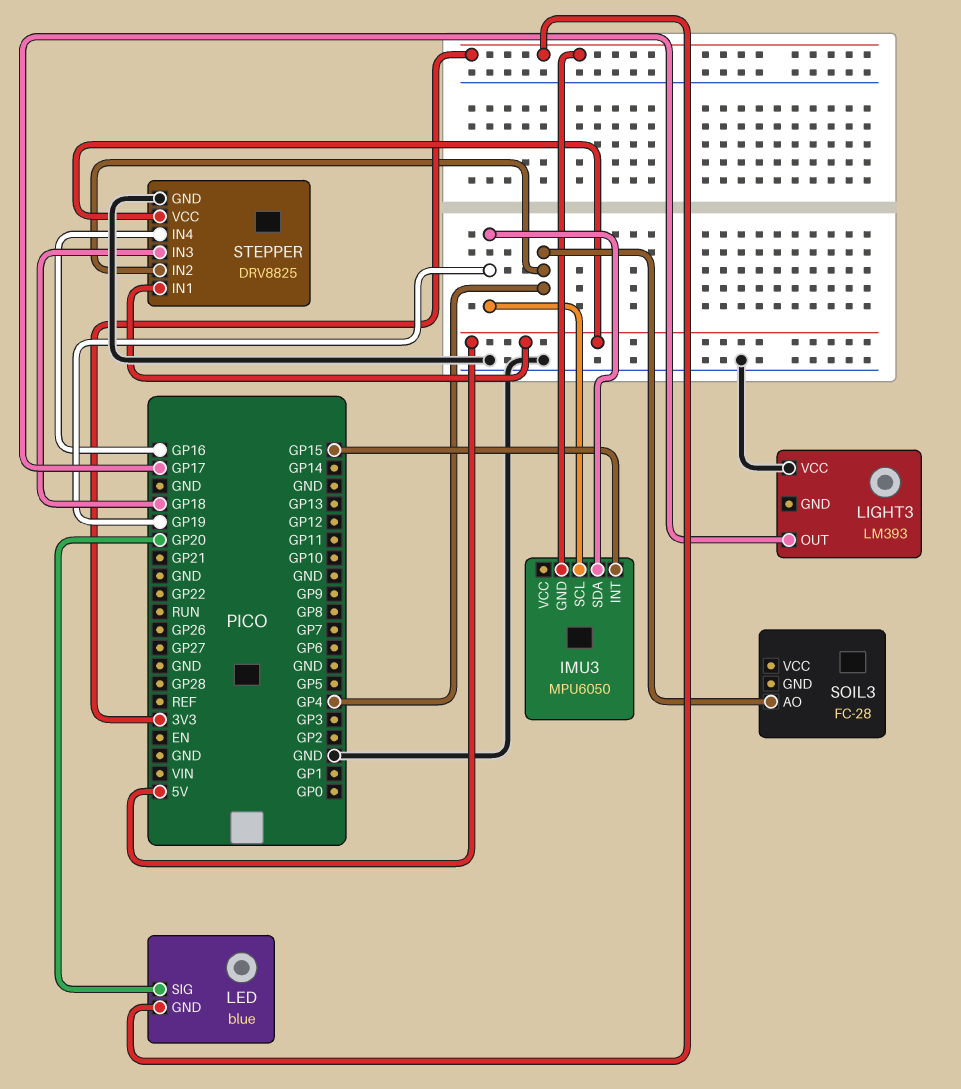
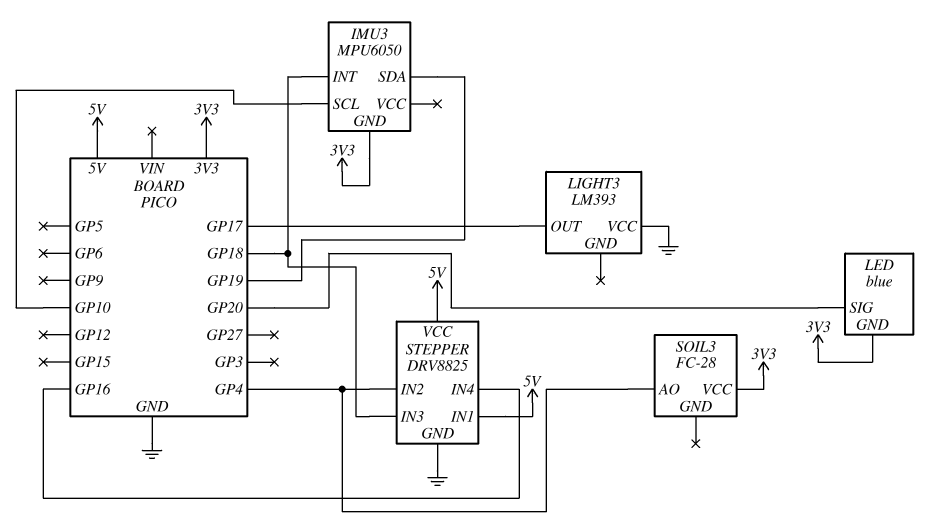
IMU3 pin INT: GP15 -> GP18
IMU3 pin SCL: GP19 -> GP10
SOIL3 pin VCC: none -> 3V3

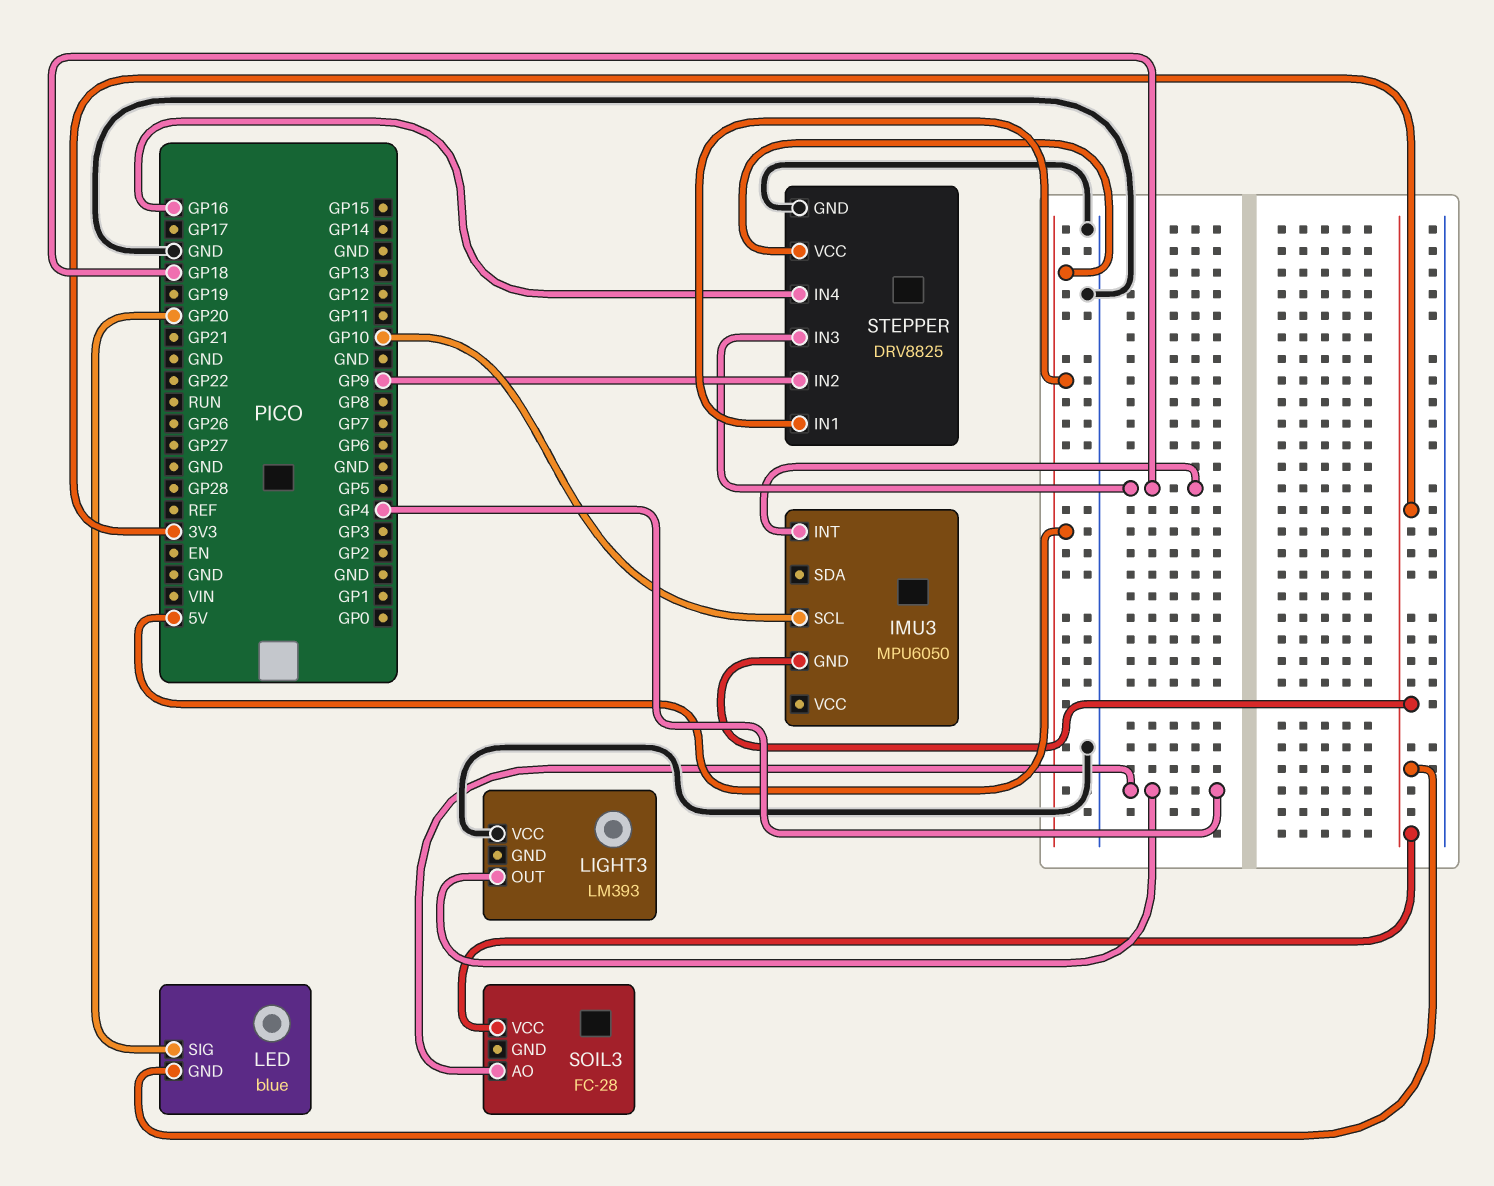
IMU3 pin SDA: GP19 -> none
LIGHT3 pin OUT: GP17 -> GP4
STEPPER pin IN2: GP4 -> GP9

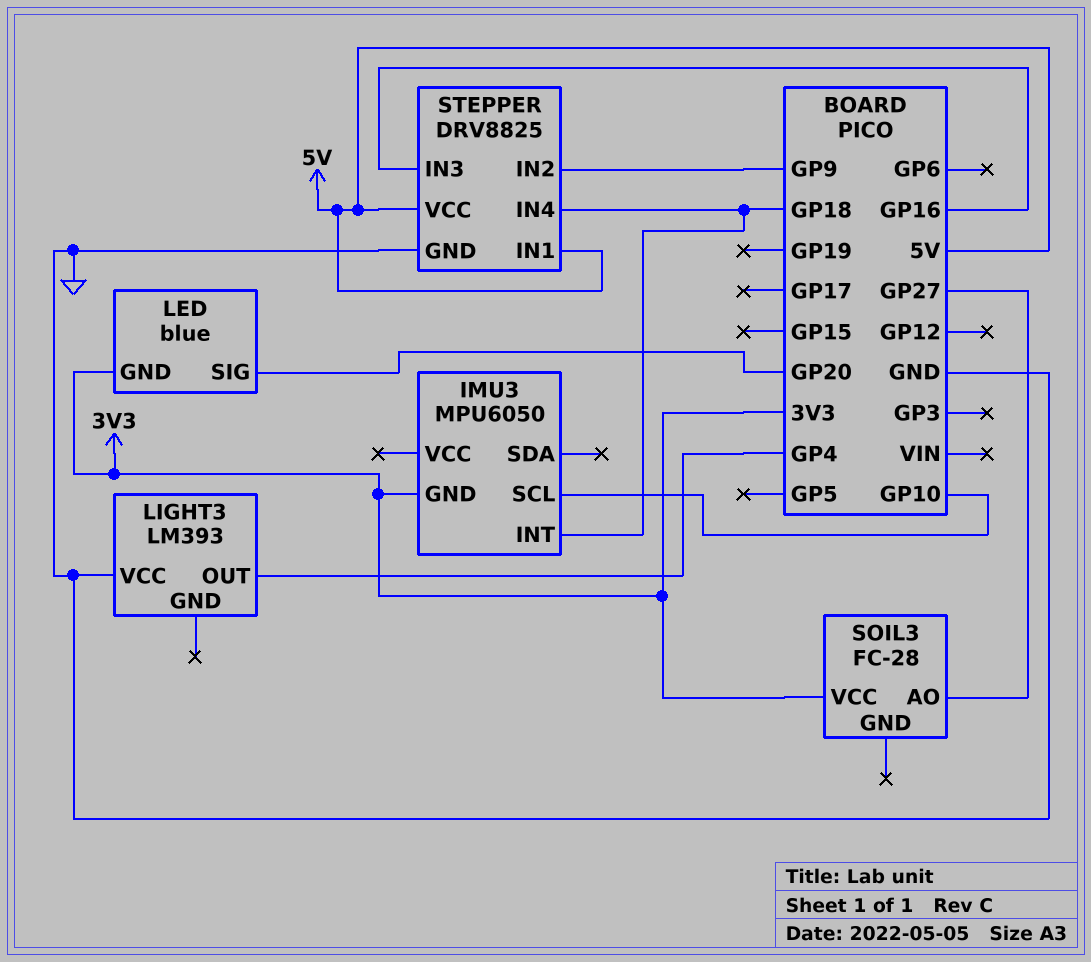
SOIL3 pin AO: GP4 -> GP27
STEPPER pin IN3: GP18 -> GP16
STEPPER pin IN4: GP16 -> GP18

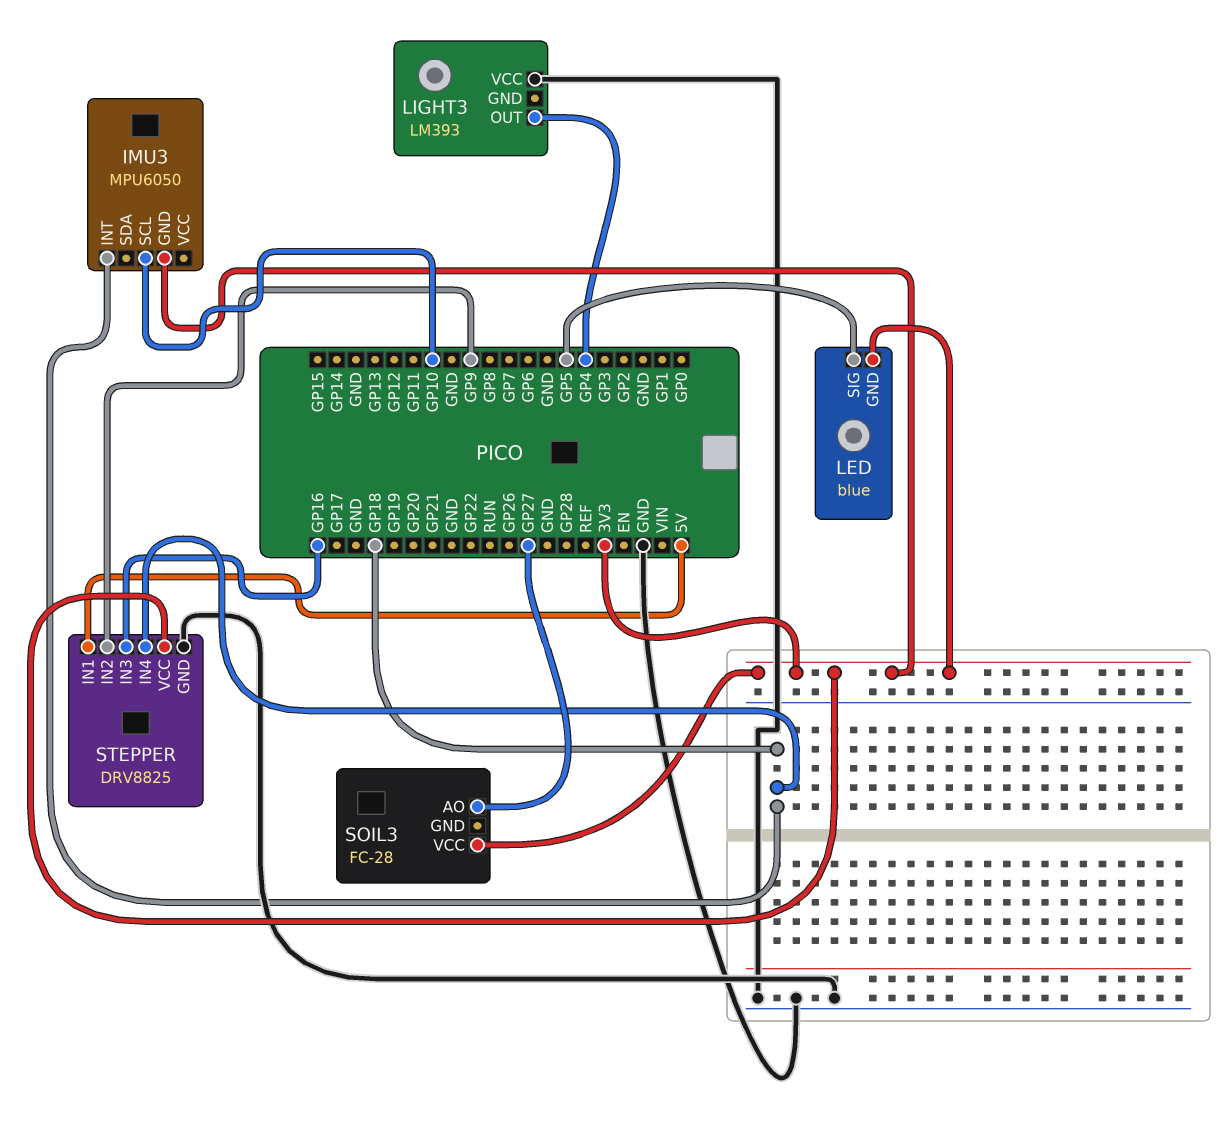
LED pin SIG: GP20 -> GP5
STEPPER pin VCC: 5V -> 3V3

